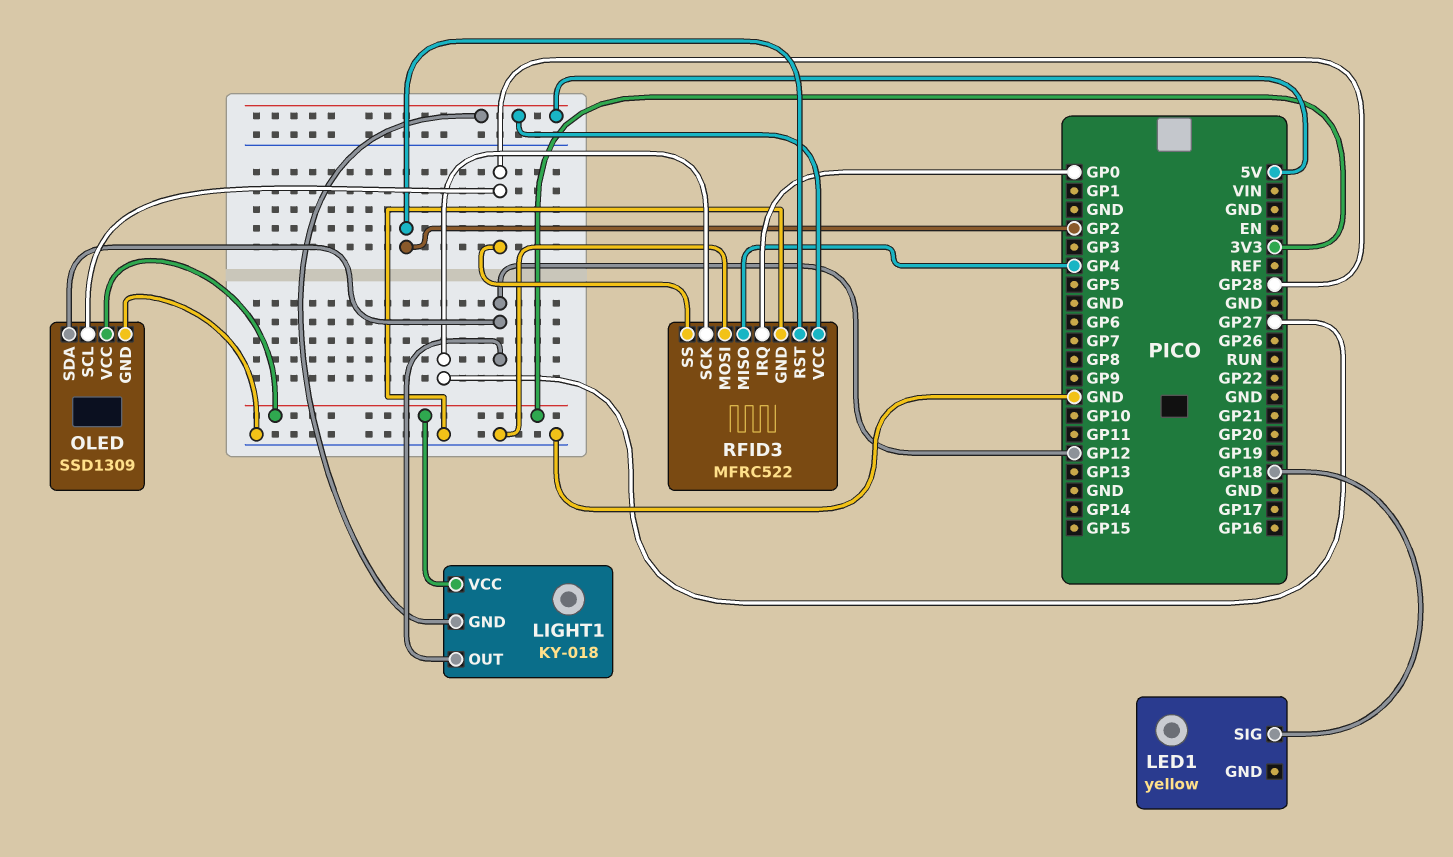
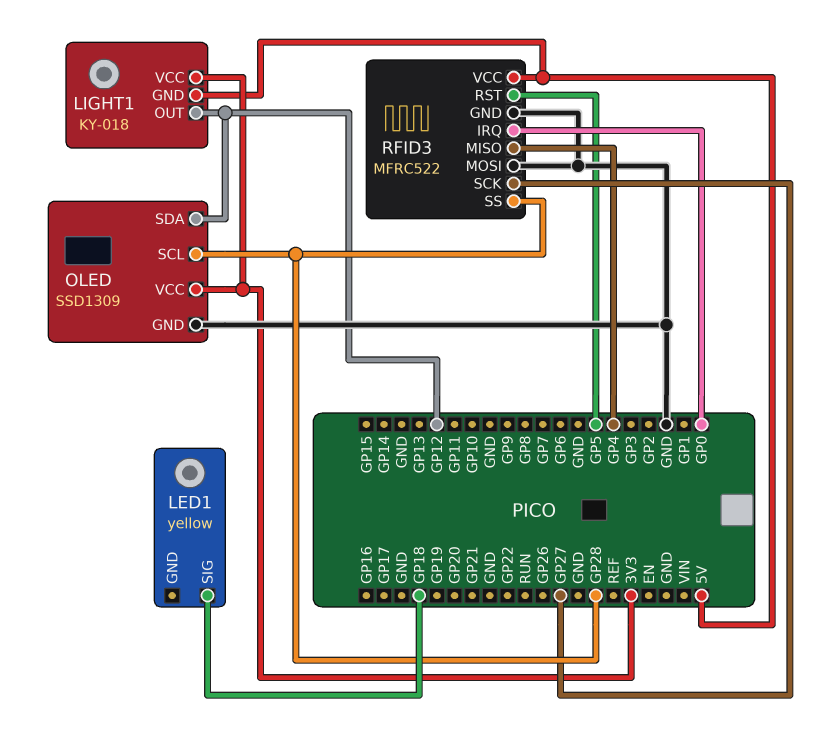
RFID3 pin RST: GP2 -> GP5

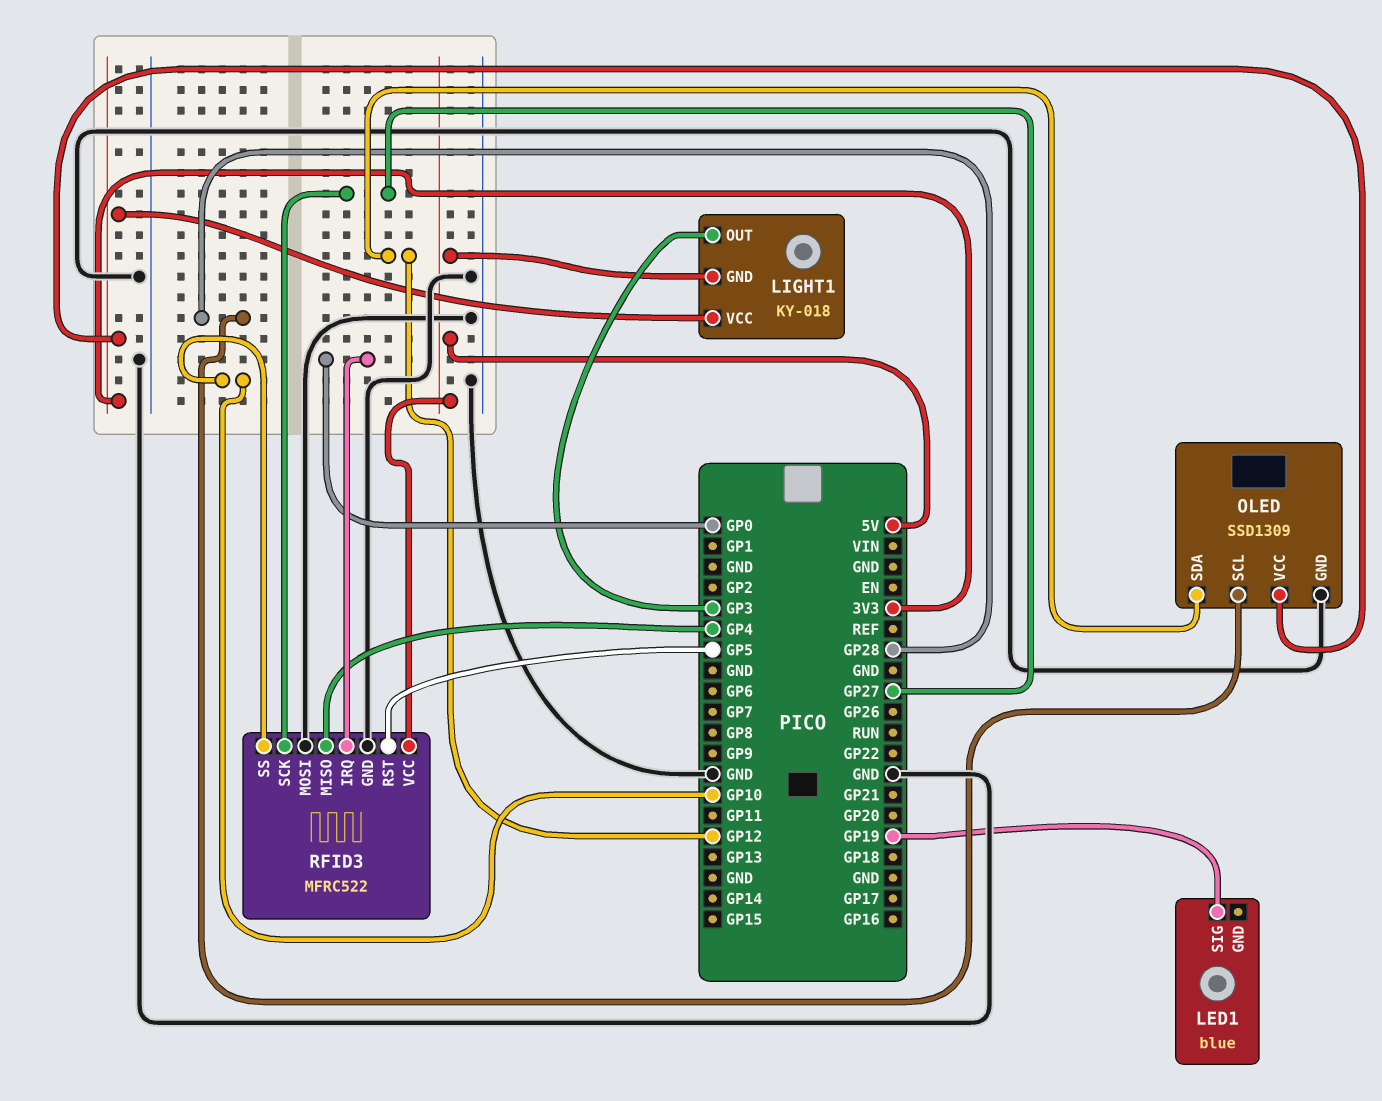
LED1: yellow -> blue
LED1 pin SIG: GP18 -> GP19
LIGHT1 pin OUT: GP12 -> GP3
RFID3 pin SS: GP28 -> GP10

